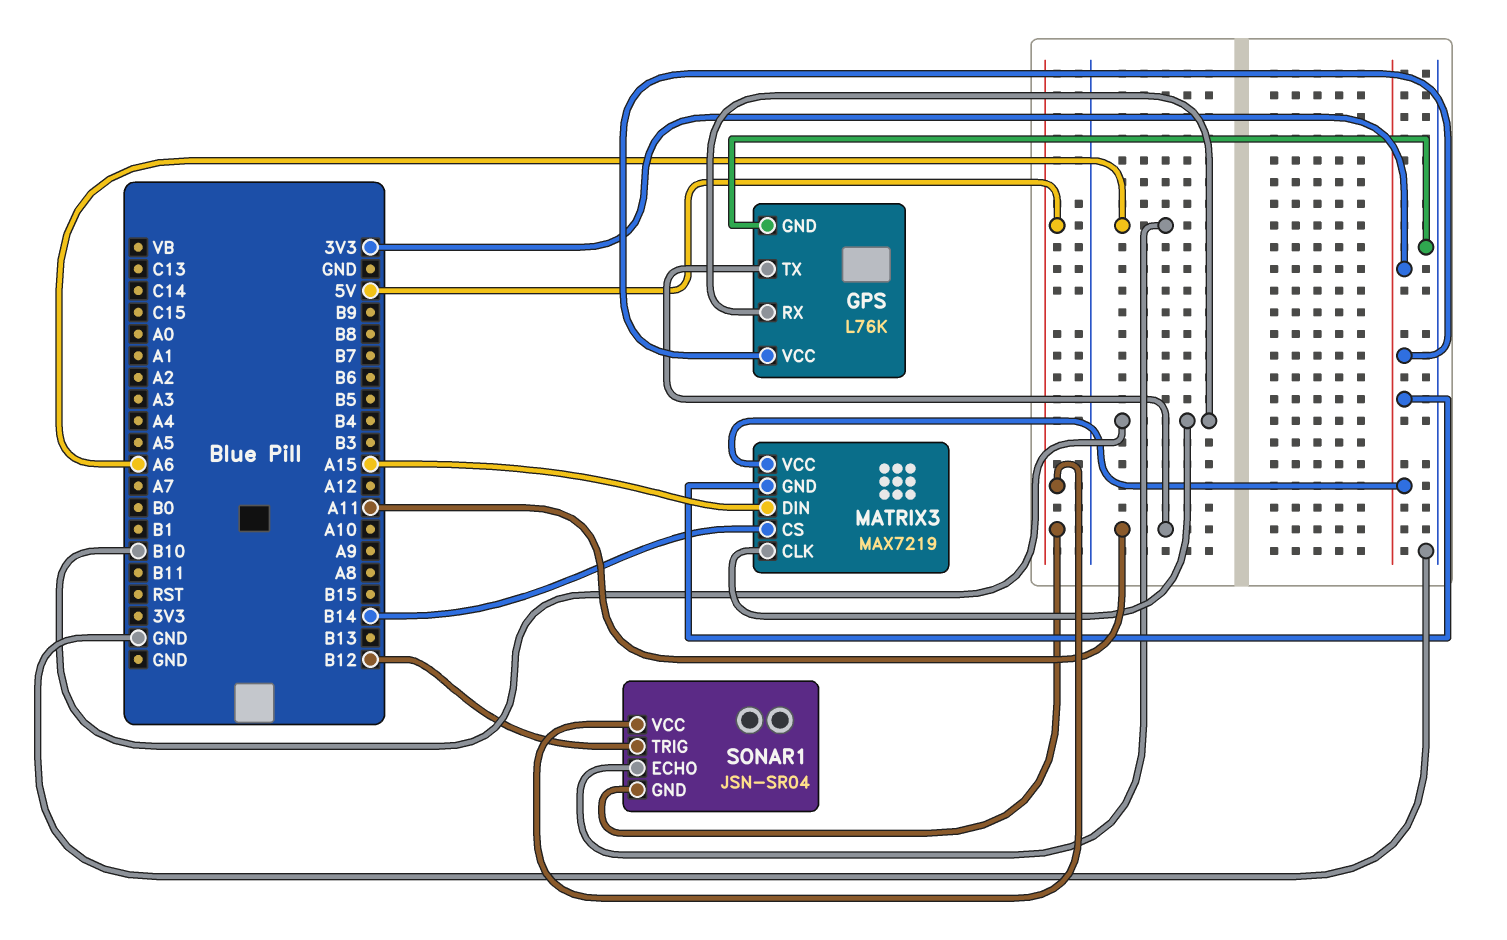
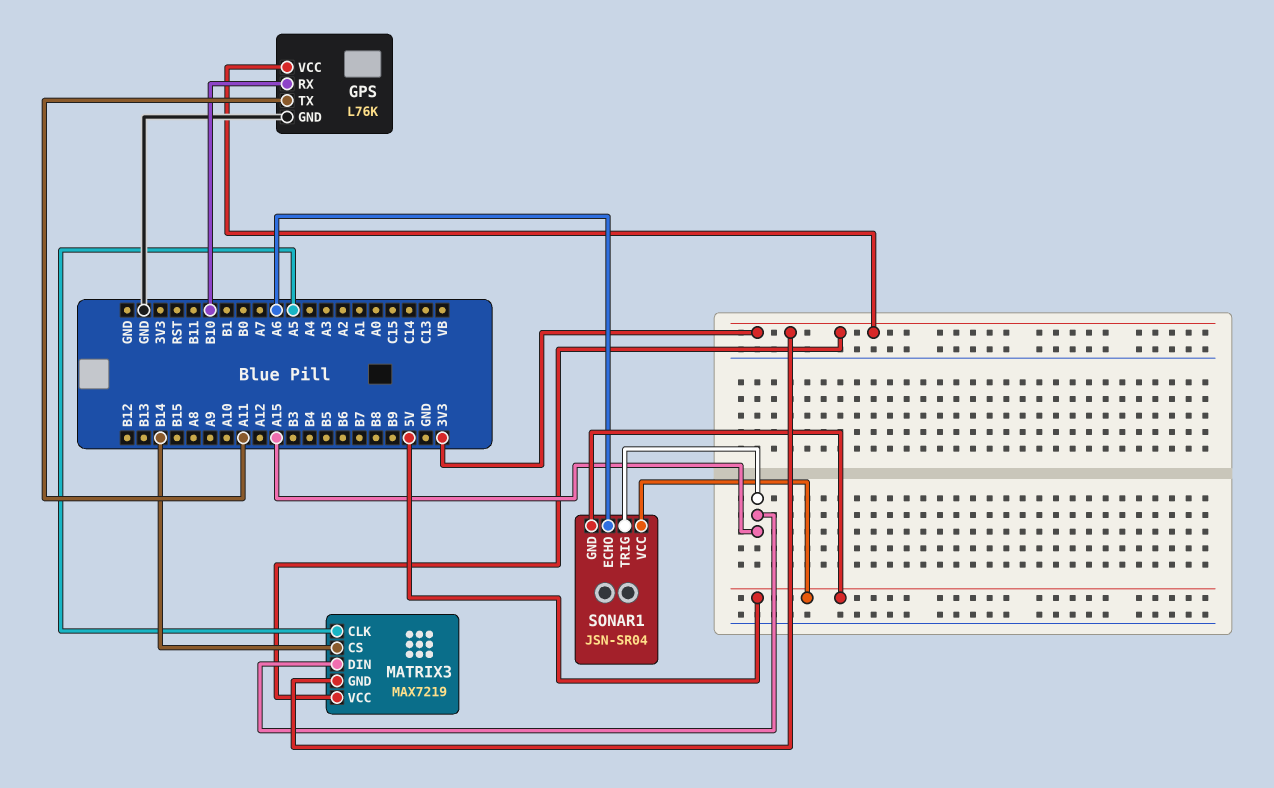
MATRIX3 pin CLK: B10 -> A5
SONAR1 pin TRIG: B12 -> A15

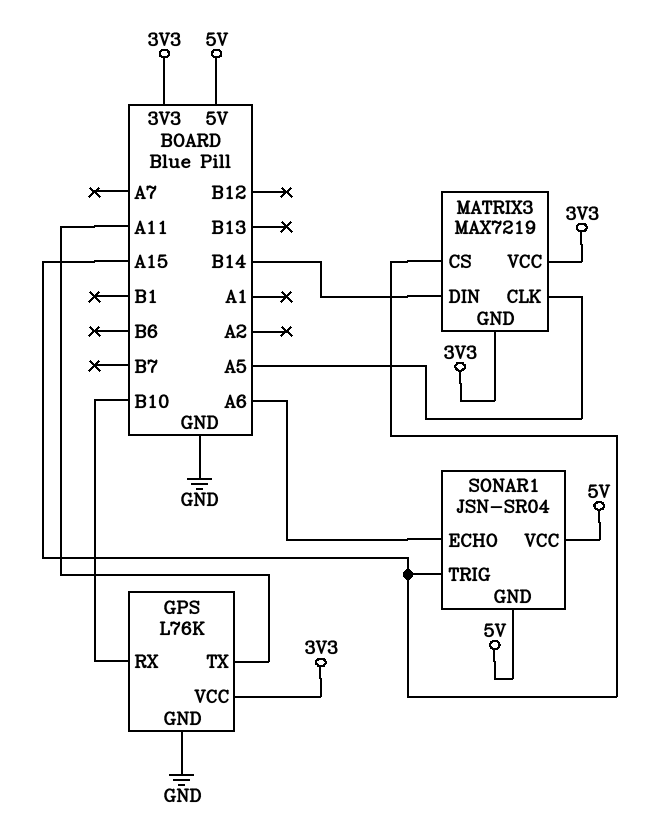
MATRIX3 pin CS: B14 -> A15
MATRIX3 pin DIN: A15 -> B14

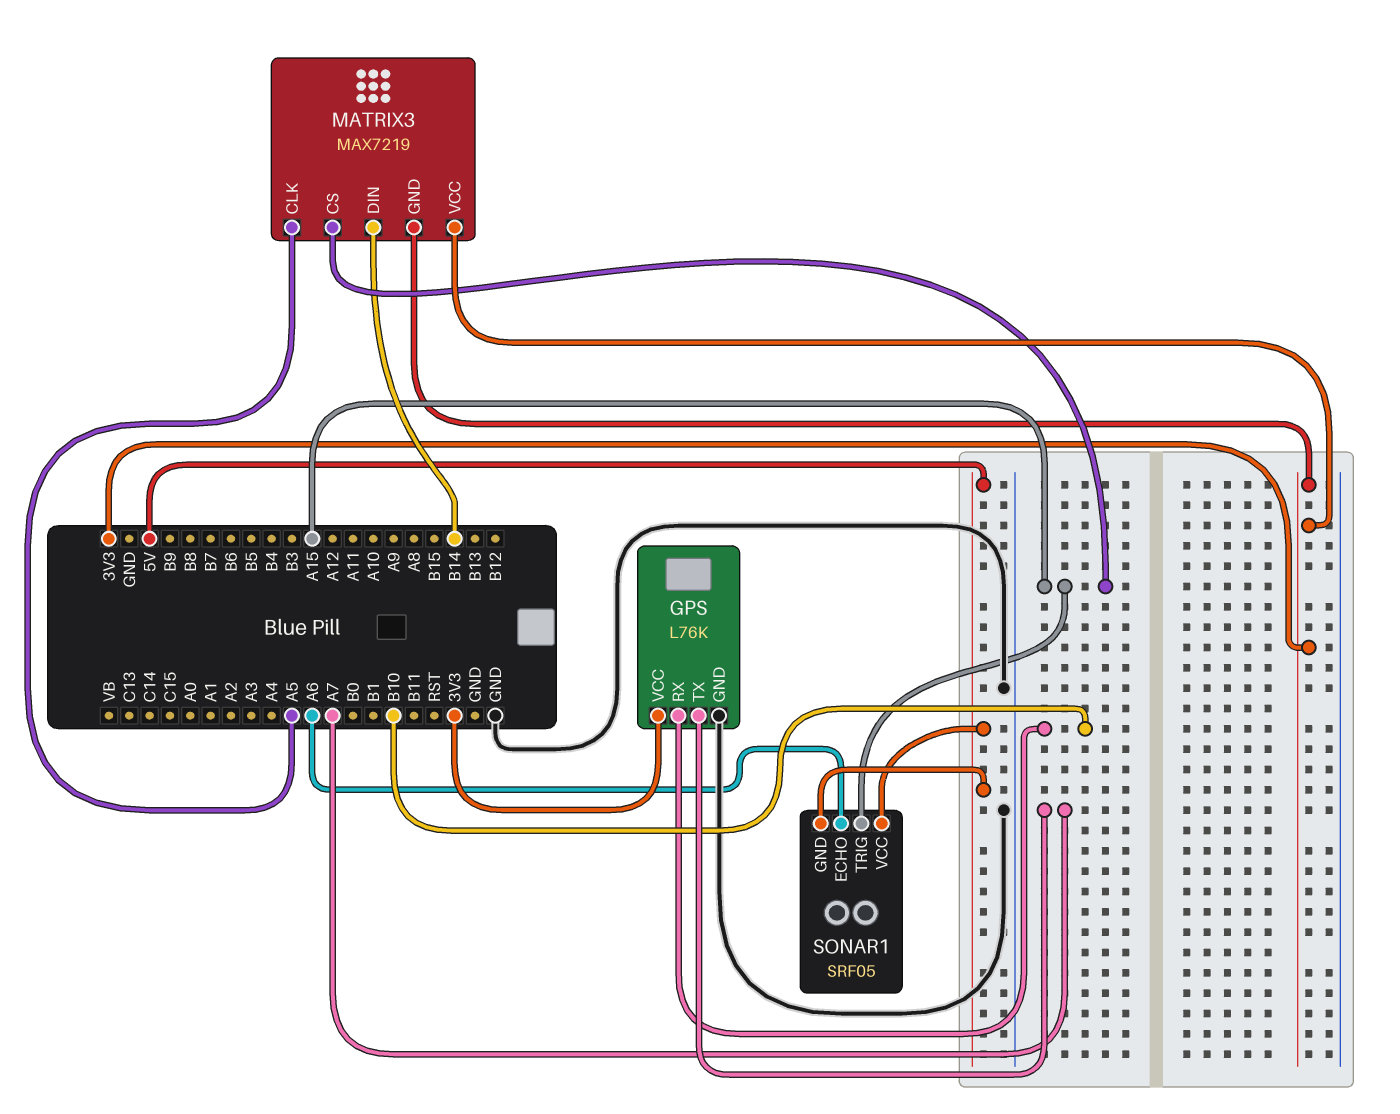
GPS pin TX: A11 -> A7
SONAR1: JSN-SR04 -> SRF05

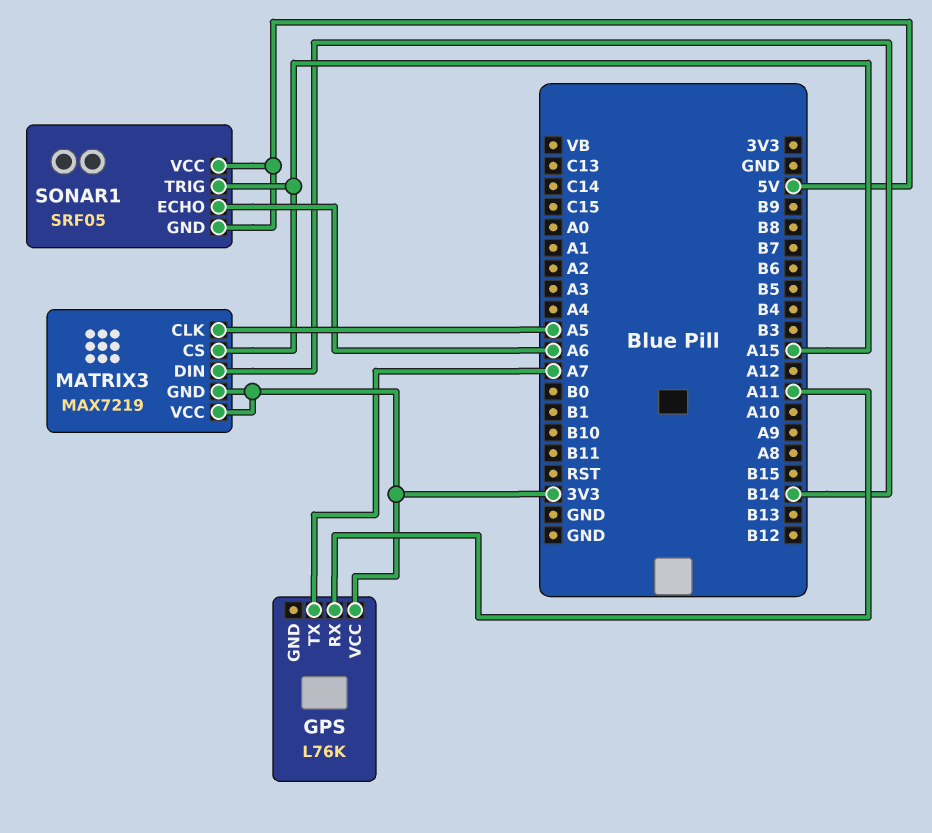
GPS pin GND: GND -> none
GPS pin RX: B10 -> A11

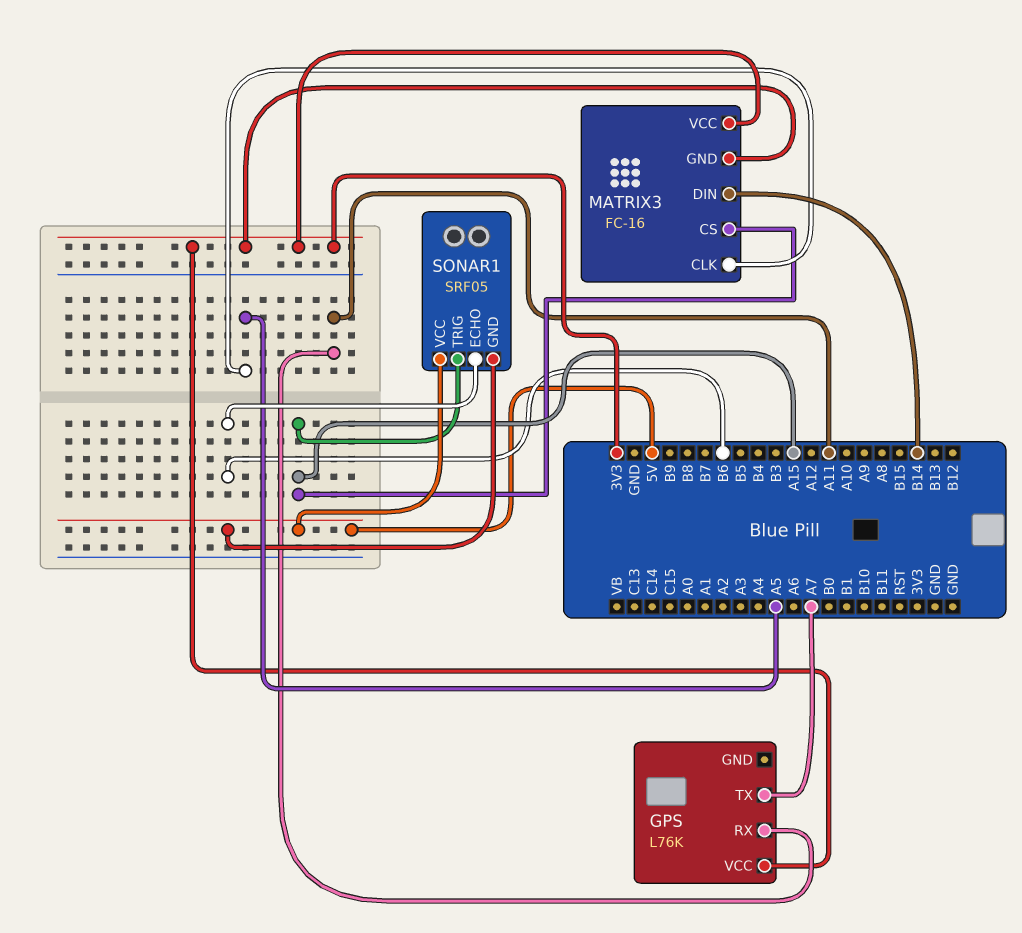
MATRIX3: MAX7219 -> FC-16
SONAR1 pin ECHO: A6 -> B6

